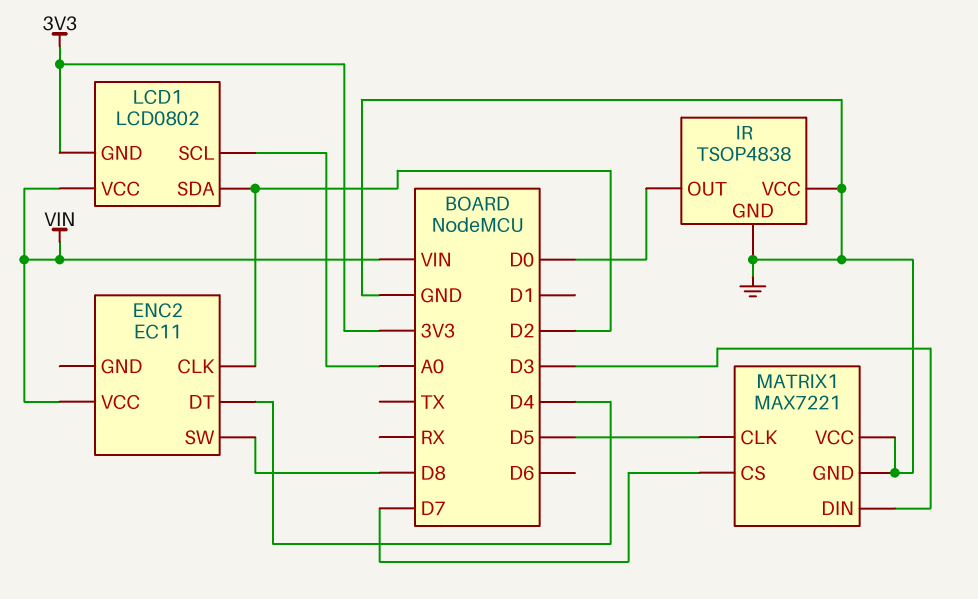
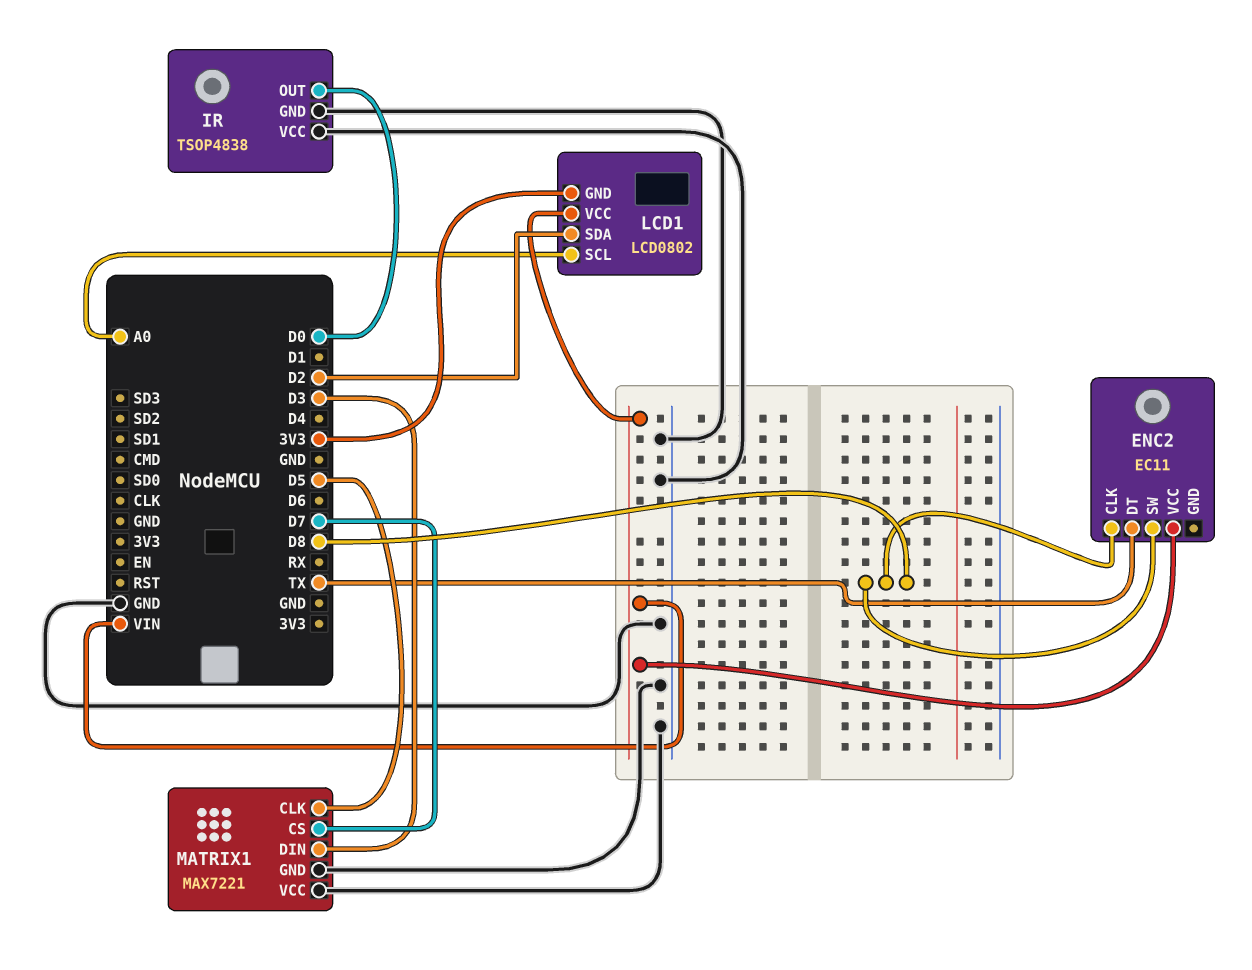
ENC2 pin CLK: D2 -> D8
ENC2 pin DT: D4 -> TX

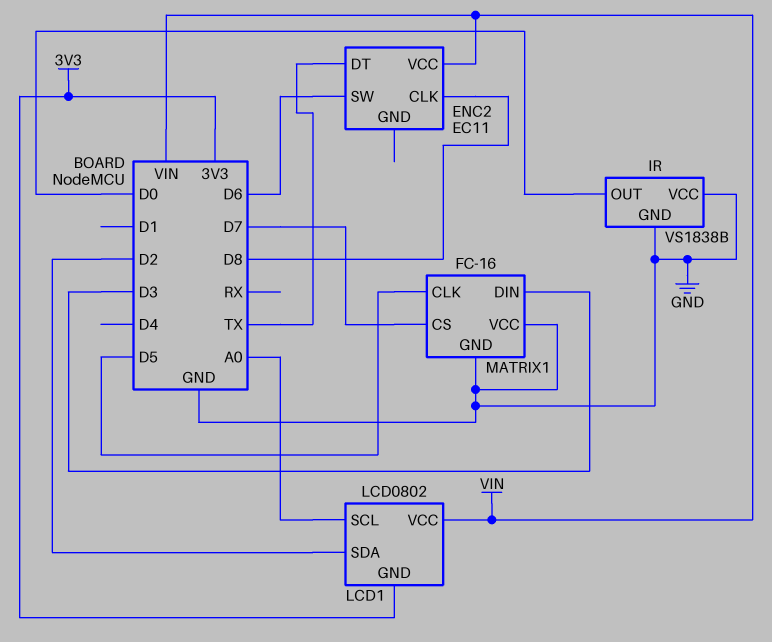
ENC2 pin SW: D8 -> D6
IR: TSOP4838 -> VS1838B
MATRIX1: MAX7221 -> FC-16

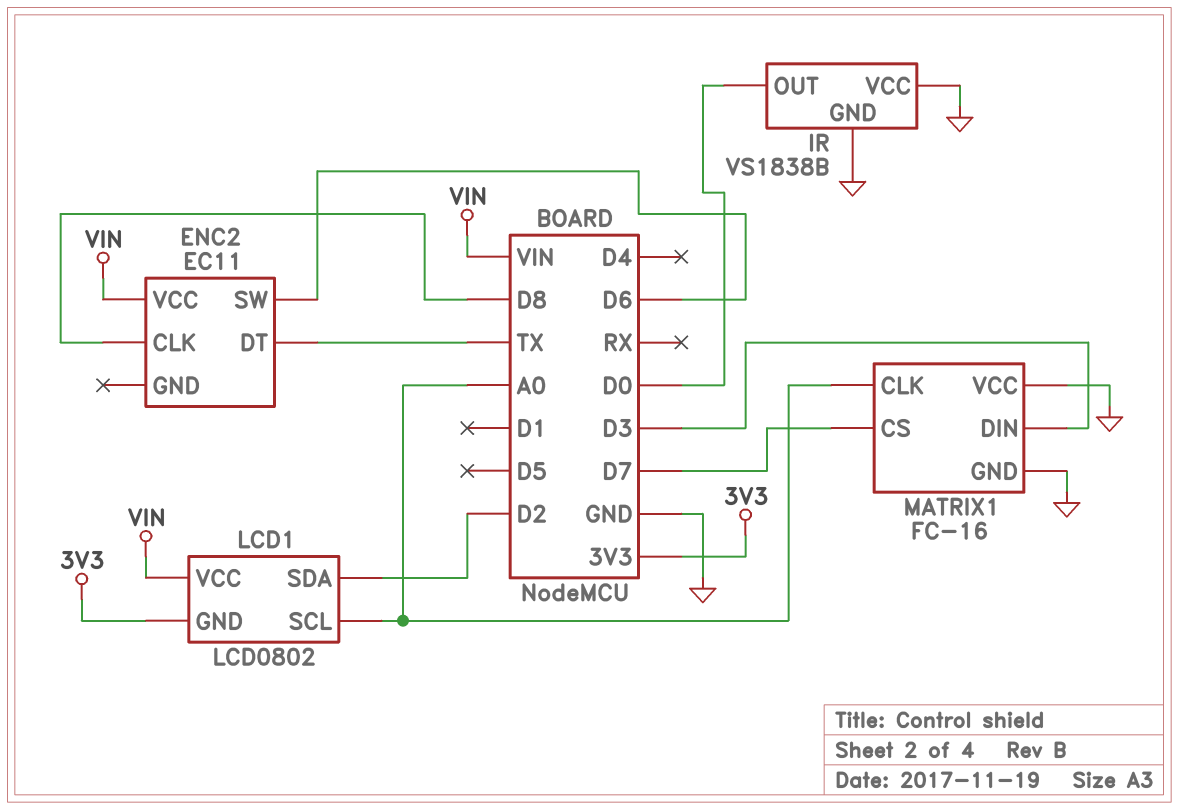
MATRIX1 pin CLK: D5 -> A0

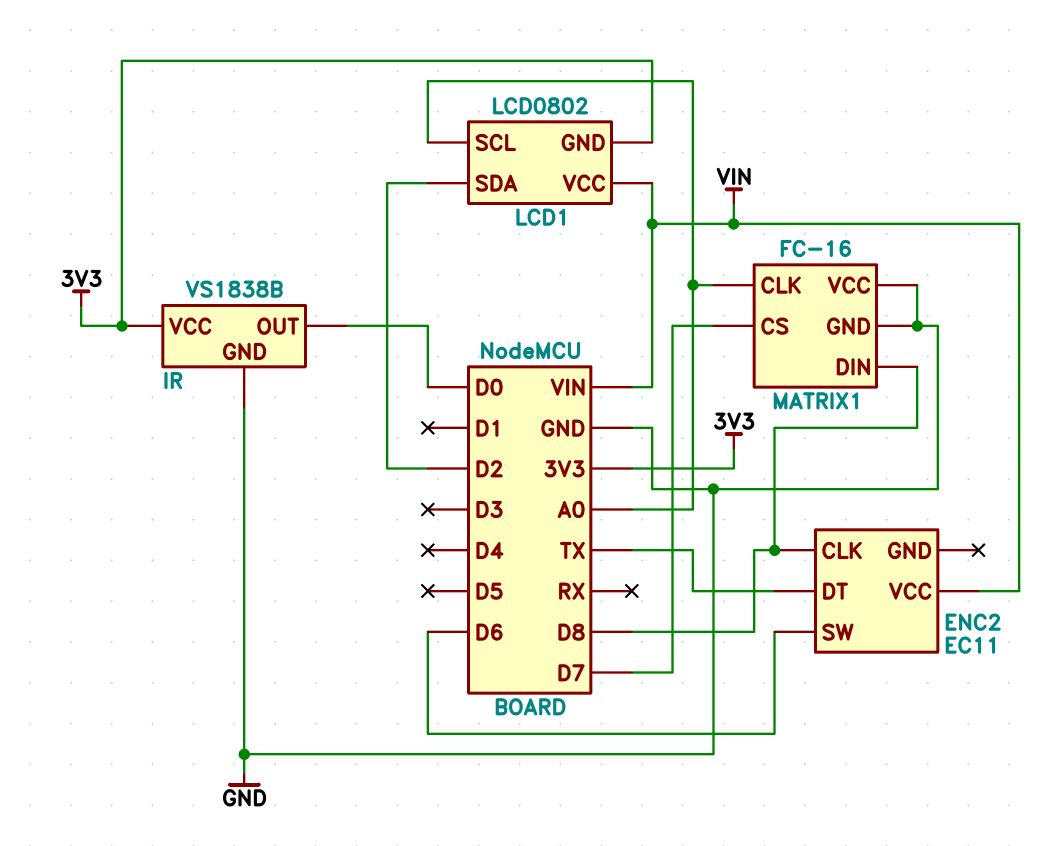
IR pin VCC: GND -> 3V3
MATRIX1 pin DIN: D3 -> D8

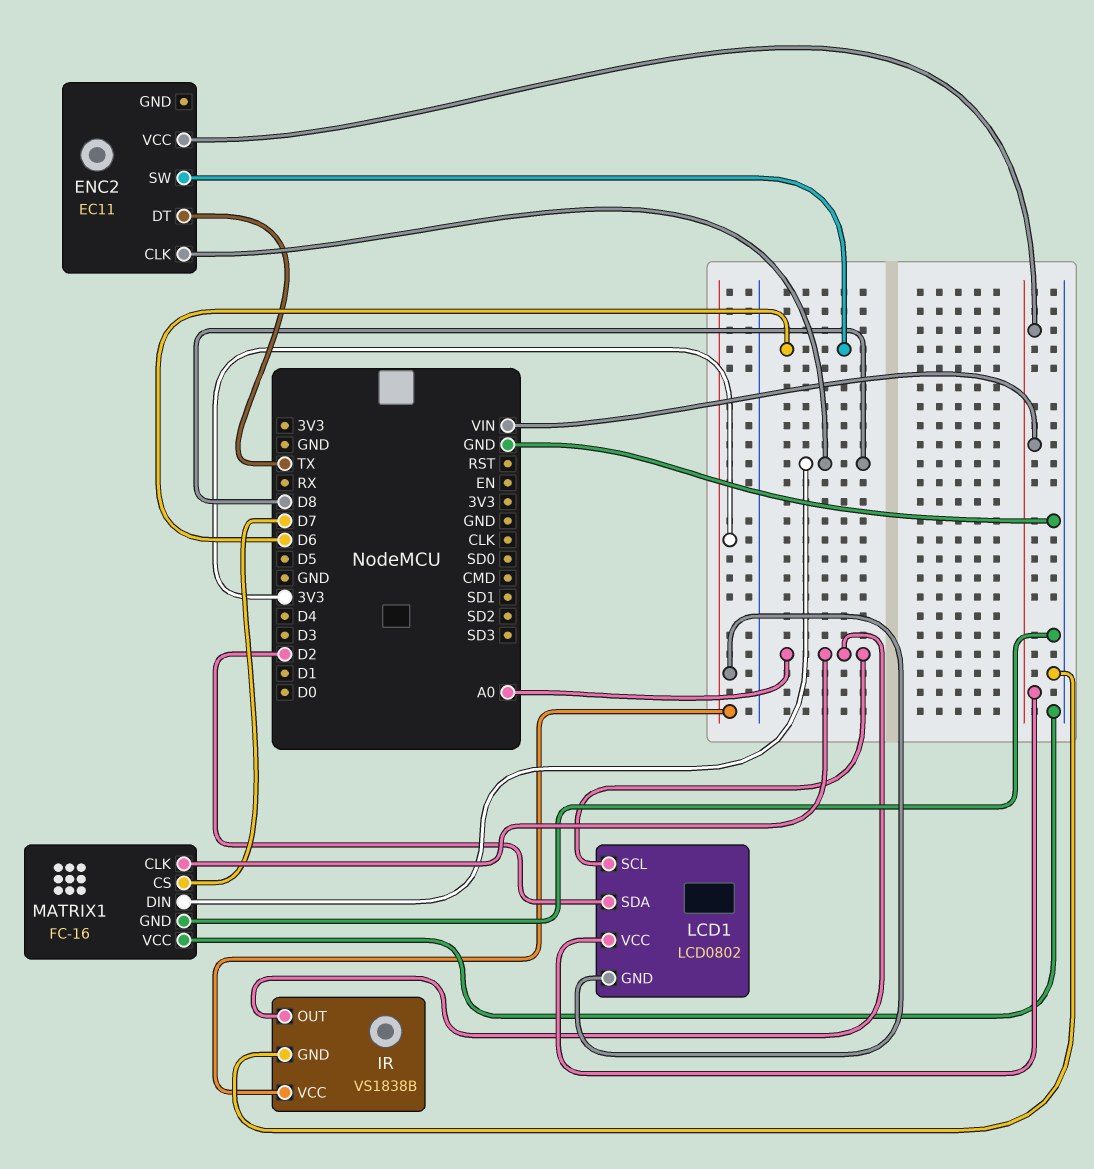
IR pin OUT: D0 -> A0

